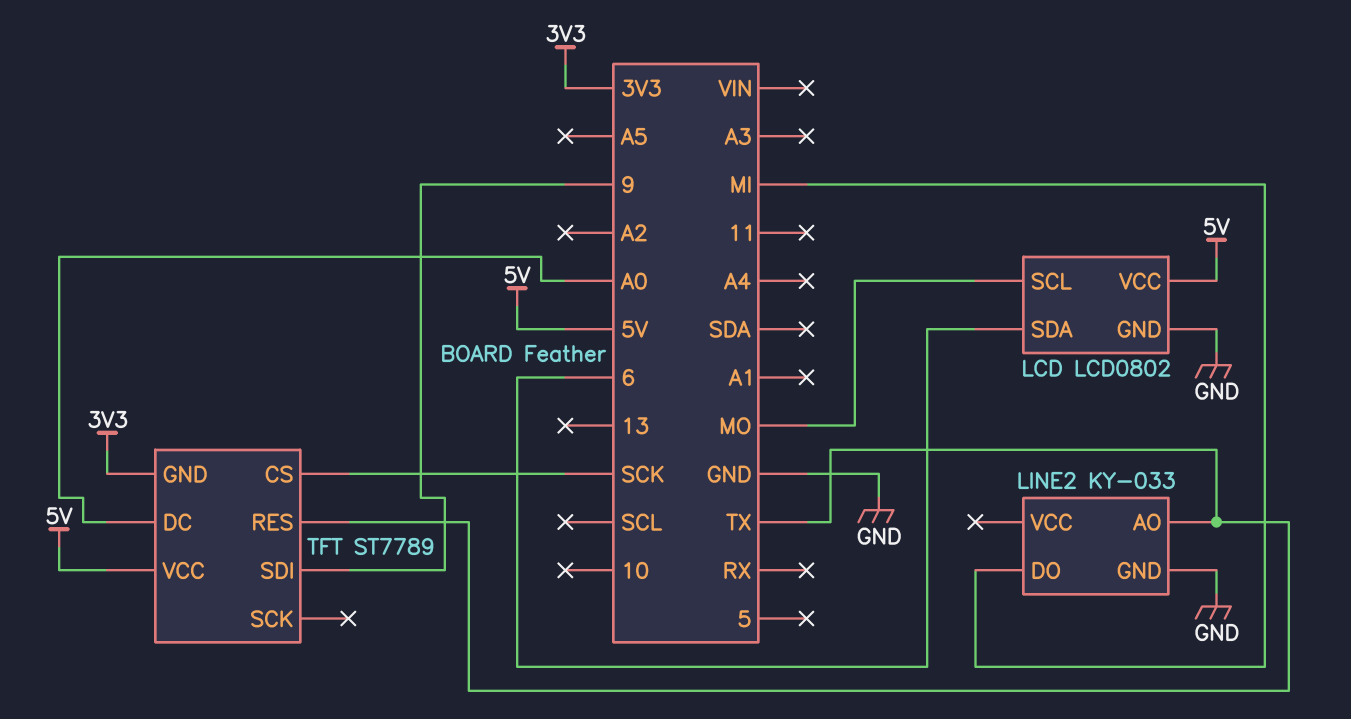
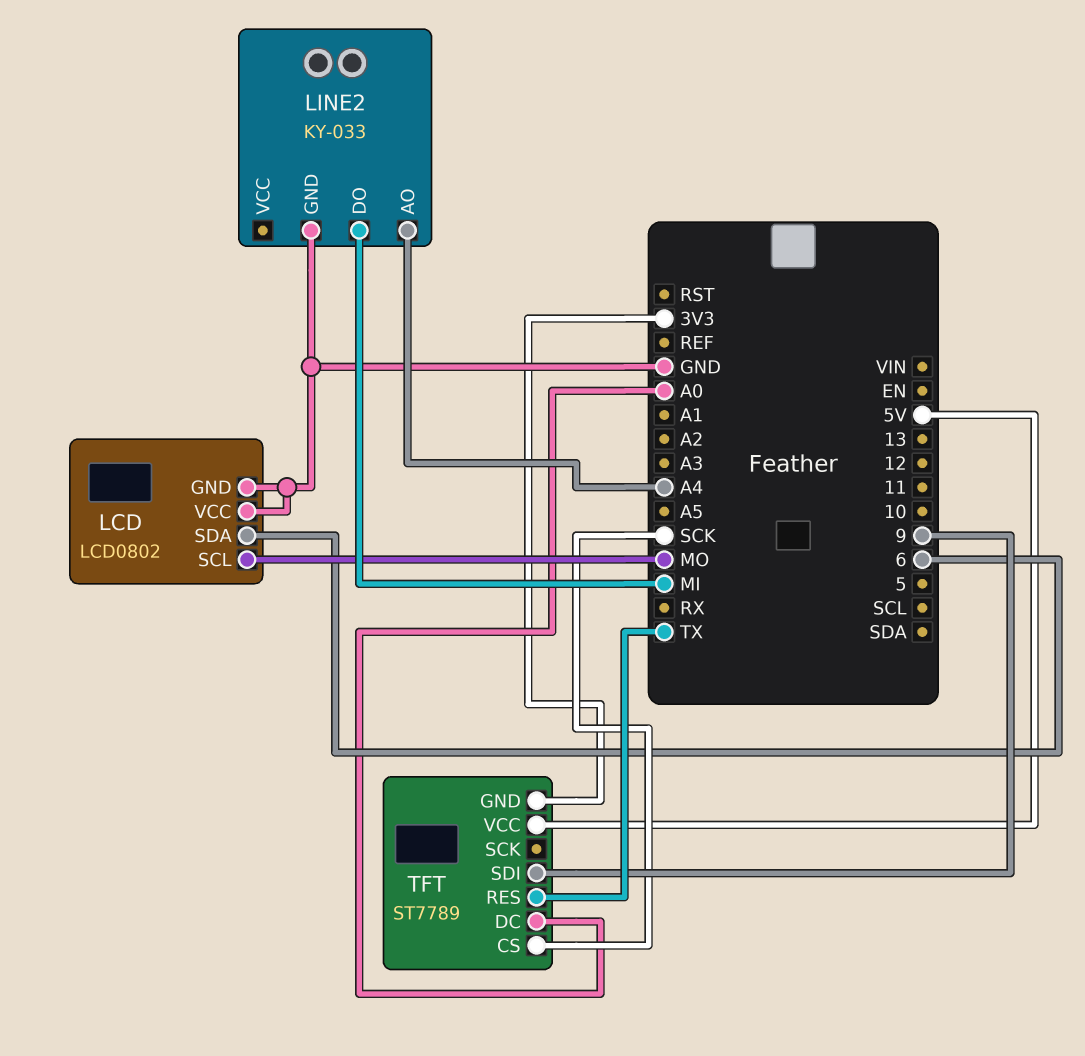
LCD pin VCC: 5V -> GND
LINE2 pin AO: TX -> A4

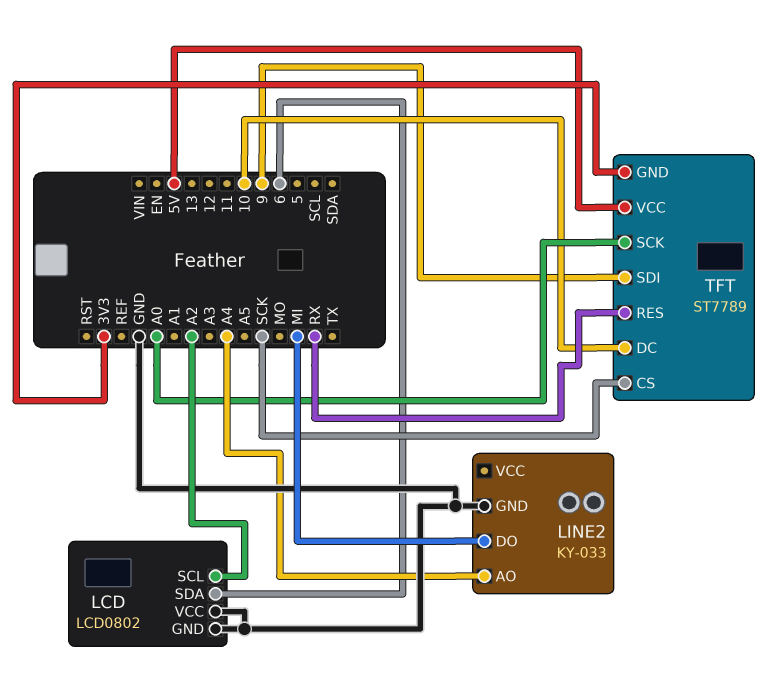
LCD pin SCL: MO -> A2
TFT pin DC: A0 -> 10
TFT pin RES: TX -> RX
TFT pin SCK: none -> A0

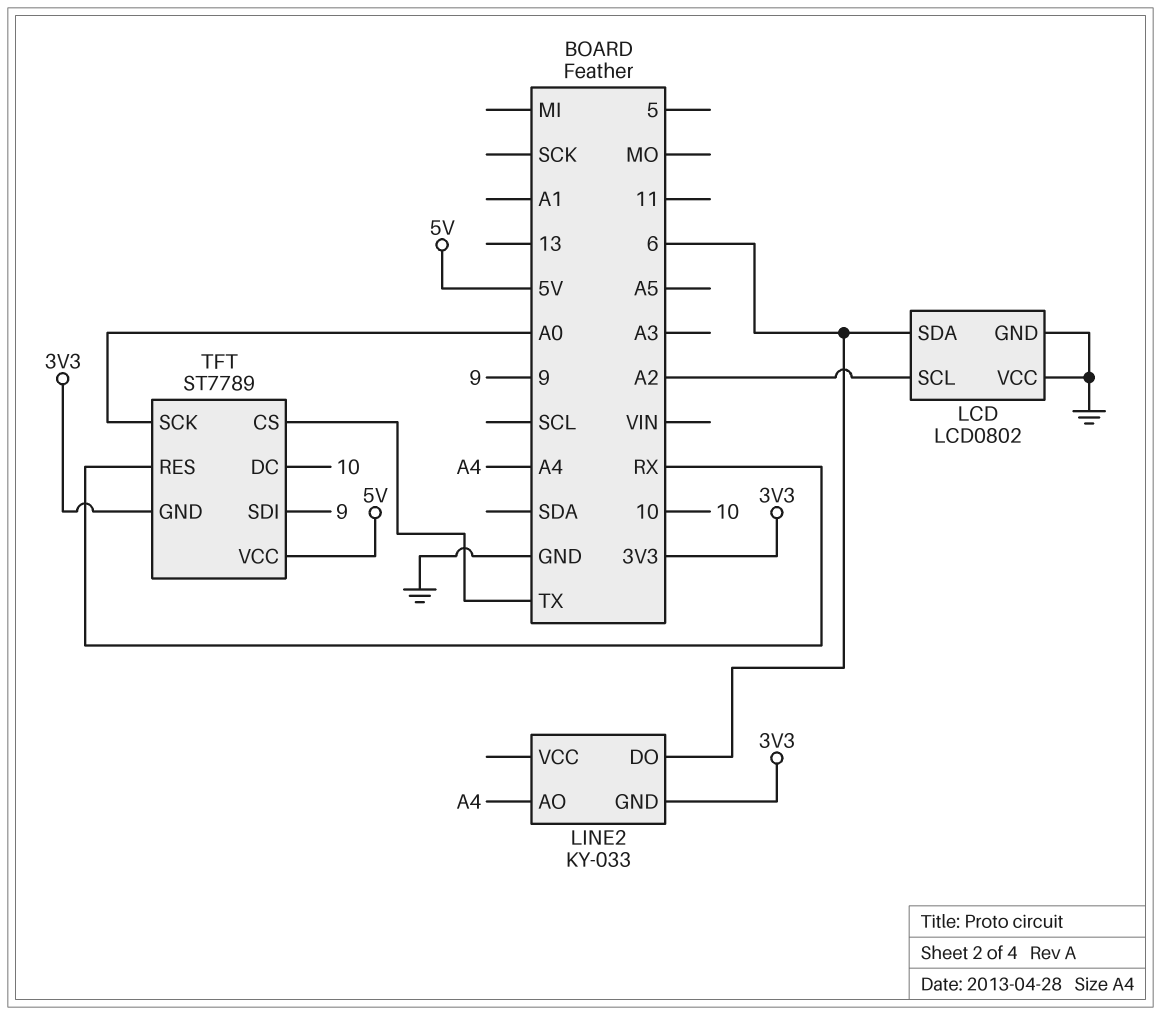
LINE2 pin DO: MI -> 6
LINE2 pin GND: GND -> 3V3
TFT pin CS: SCK -> TX

